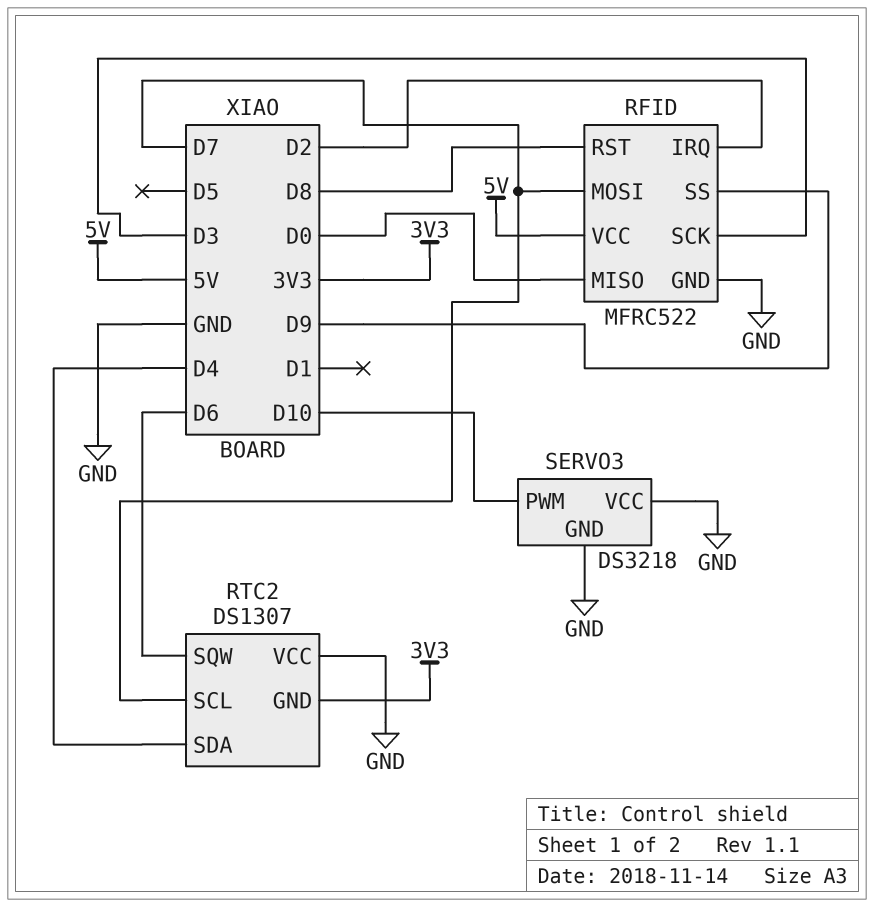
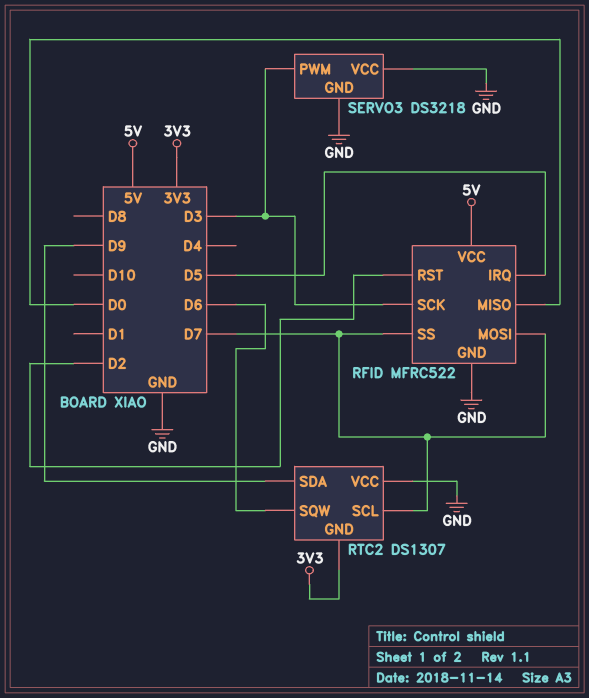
RFID pin IRQ: D2 -> D5
RFID pin RST: D8 -> D2
RFID pin SS: D9 -> D7
RTC2 pin SDA: D4 -> D9
SERVO3 pin PWM: D10 -> D3

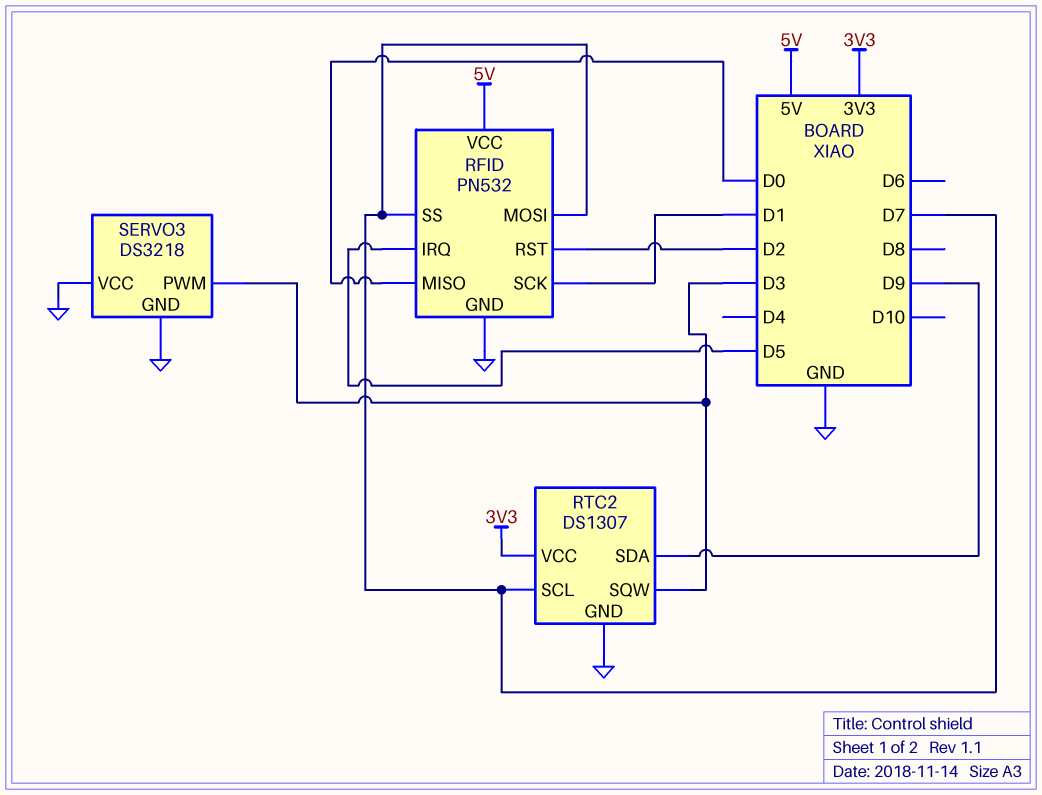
RFID: MFRC522 -> PN532
RFID pin SCK: D3 -> D1
RTC2 pin GND: 3V3 -> GND
RTC2 pin SQW: D6 -> D3
RTC2 pin VCC: GND -> 3V3

